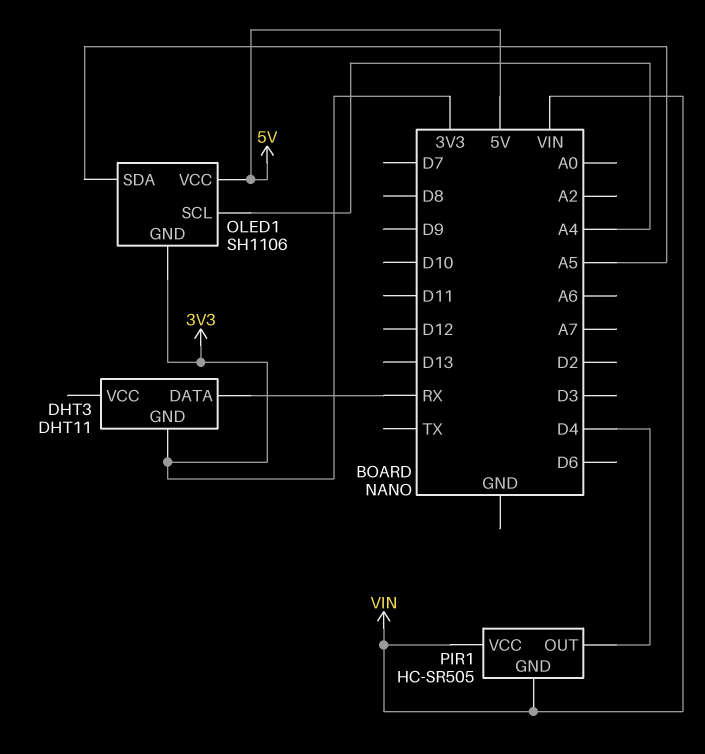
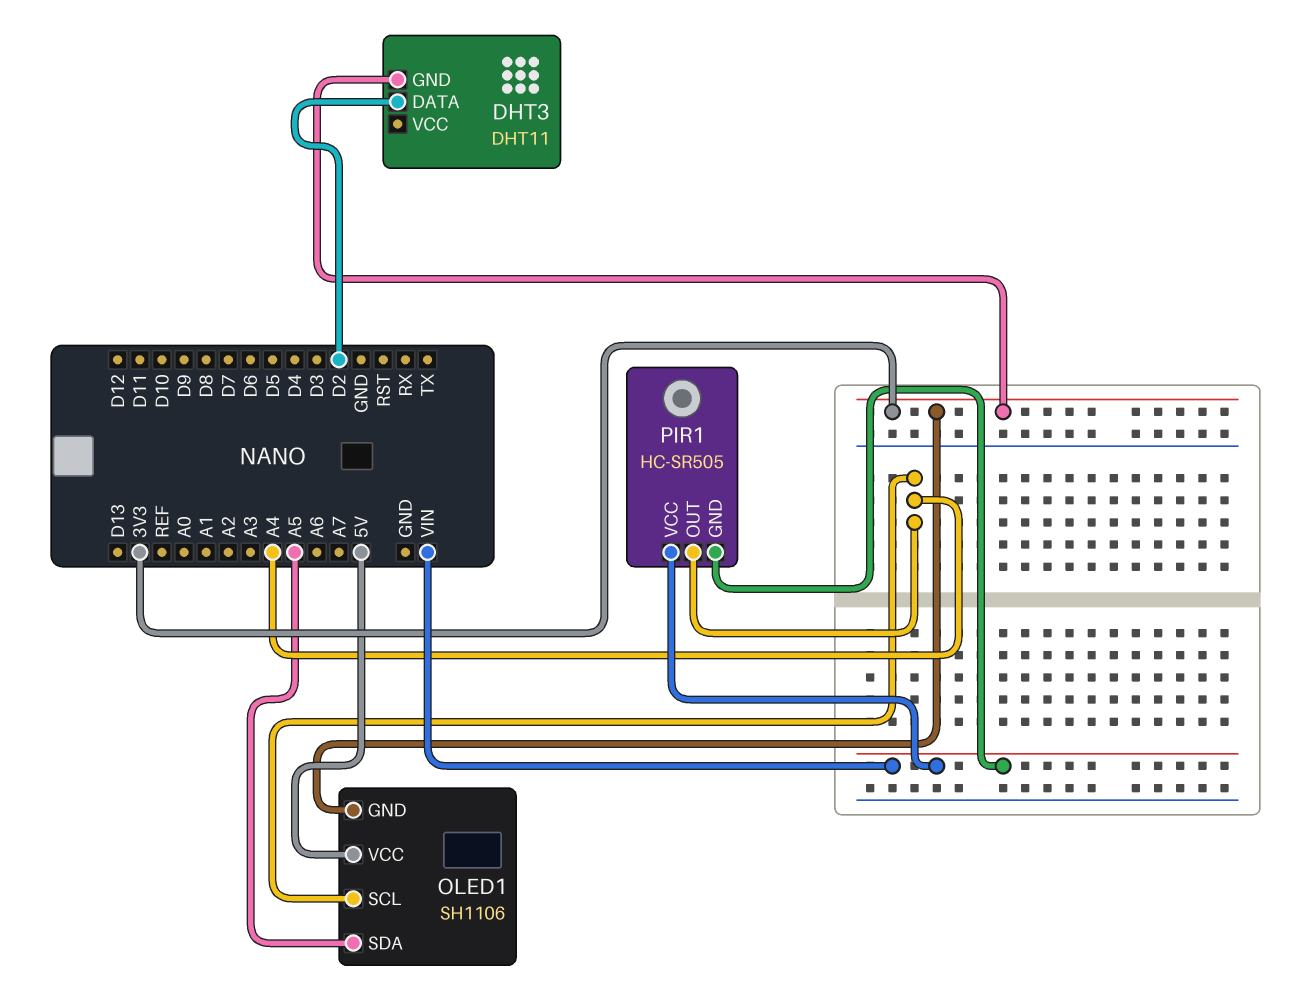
DHT3 pin DATA: RX -> D2
PIR1 pin OUT: D4 -> A4

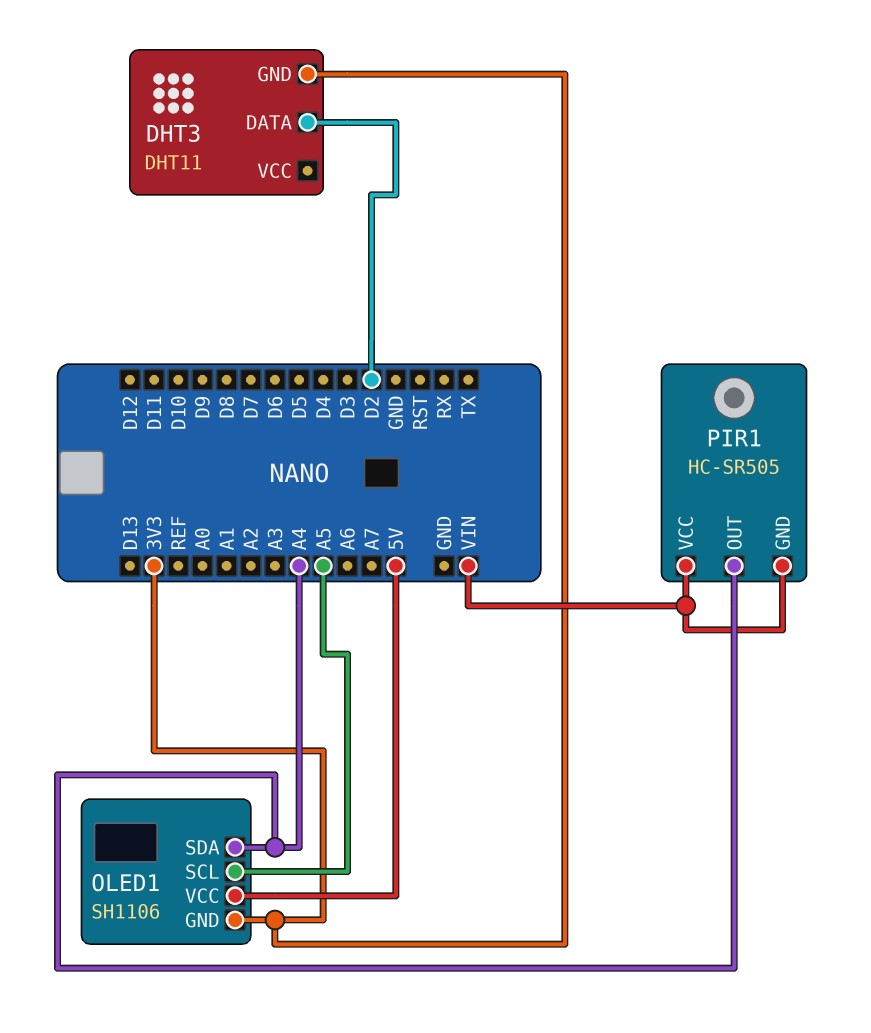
OLED1 pin SCL: A4 -> A5
OLED1 pin SDA: A5 -> A4

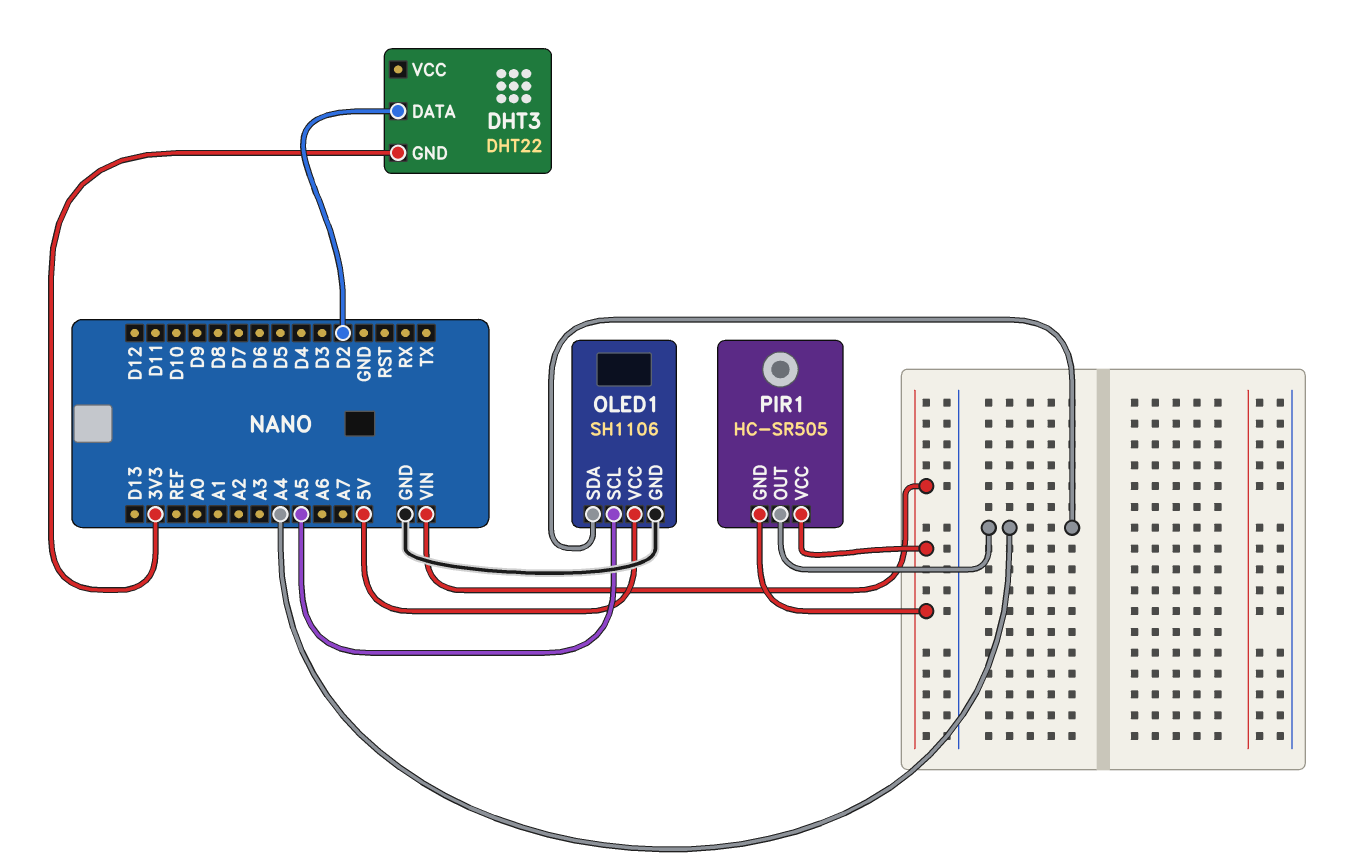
DHT3: DHT11 -> DHT22
OLED1 pin GND: 3V3 -> GND

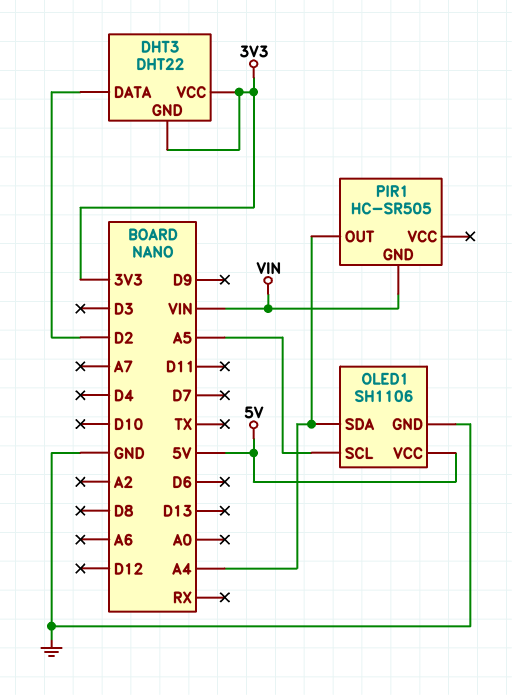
DHT3 pin VCC: none -> 3V3
PIR1 pin VCC: VIN -> none

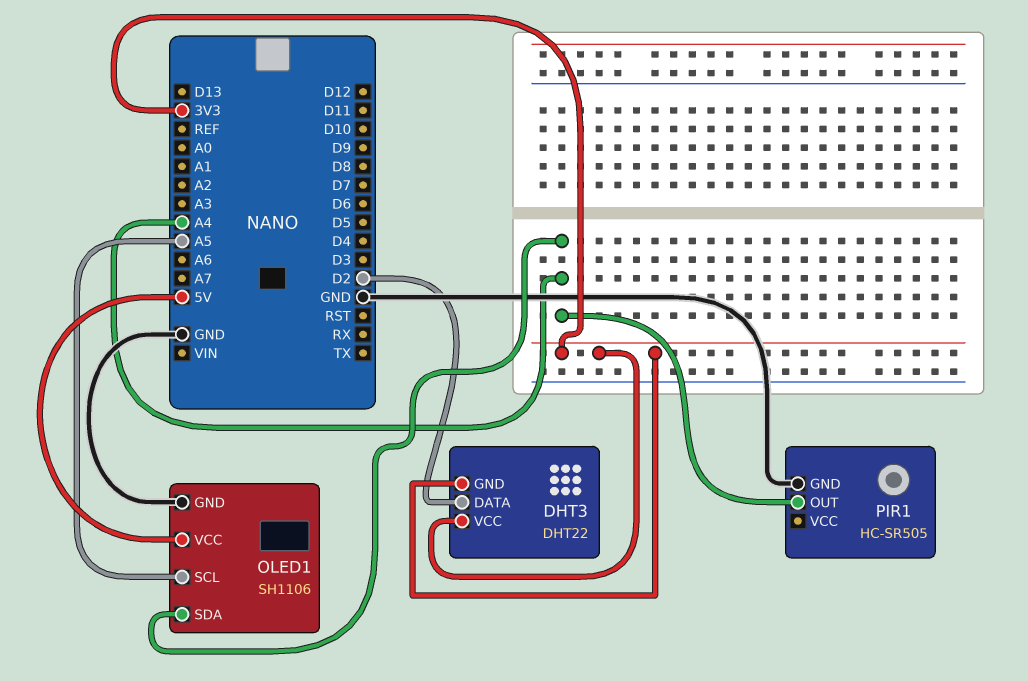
PIR1 pin GND: VIN -> GND

